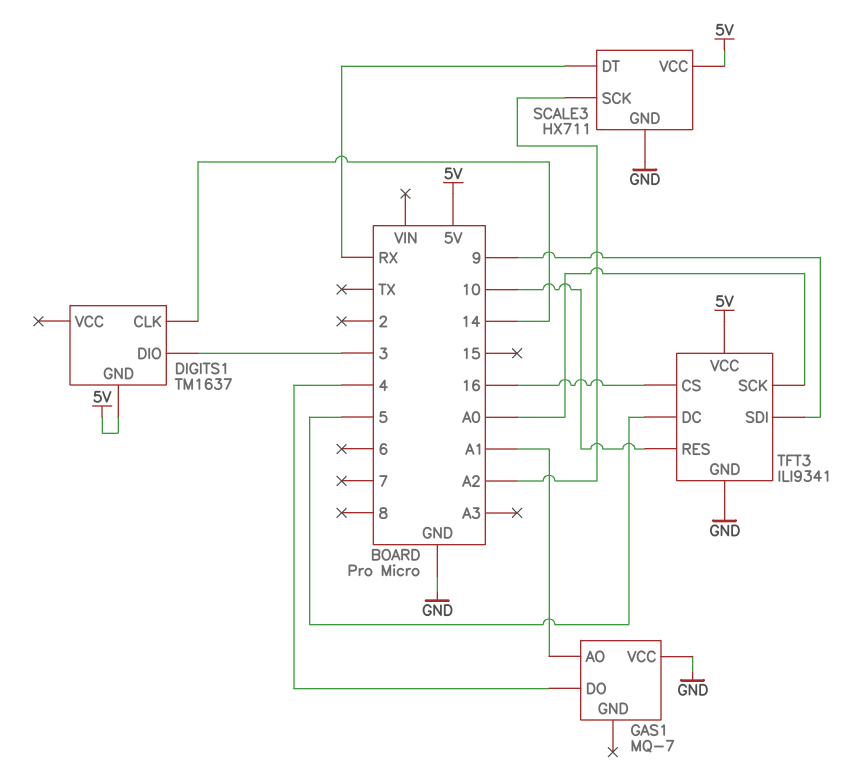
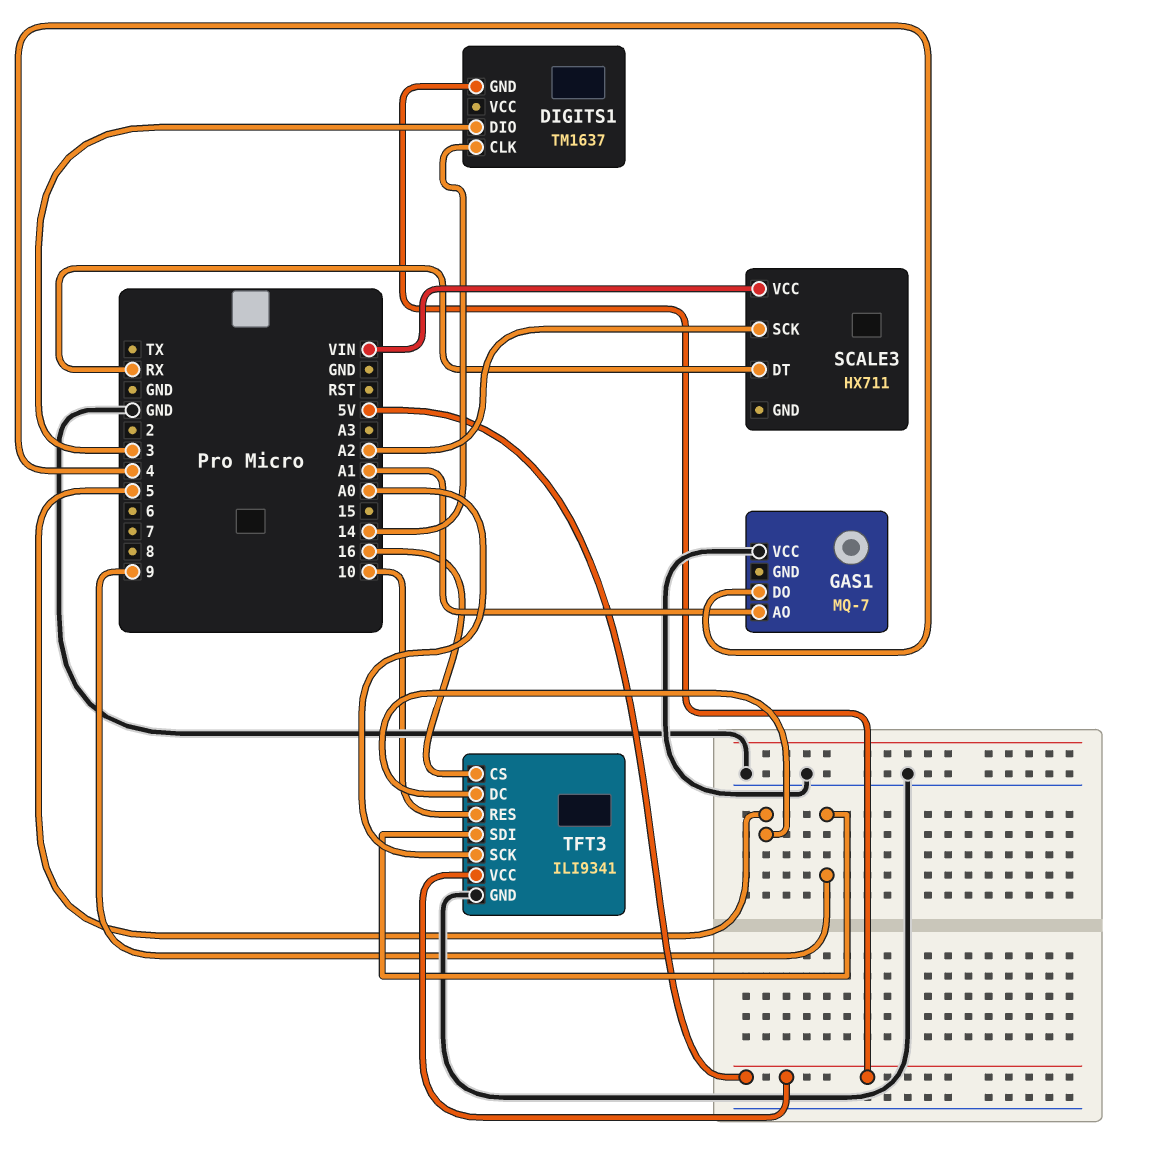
SCALE3 pin GND: GND -> none
SCALE3 pin VCC: 5V -> VIN

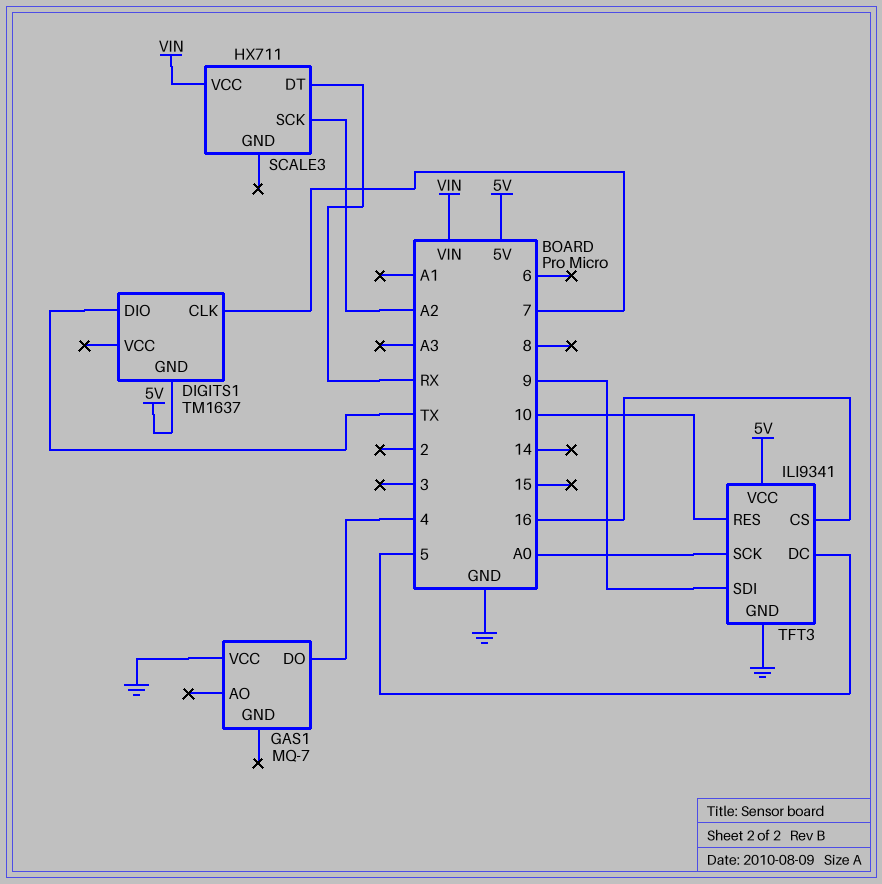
DIGITS1 pin CLK: 14 -> 7
DIGITS1 pin DIO: 3 -> TX
GAS1 pin AO: A1 -> none

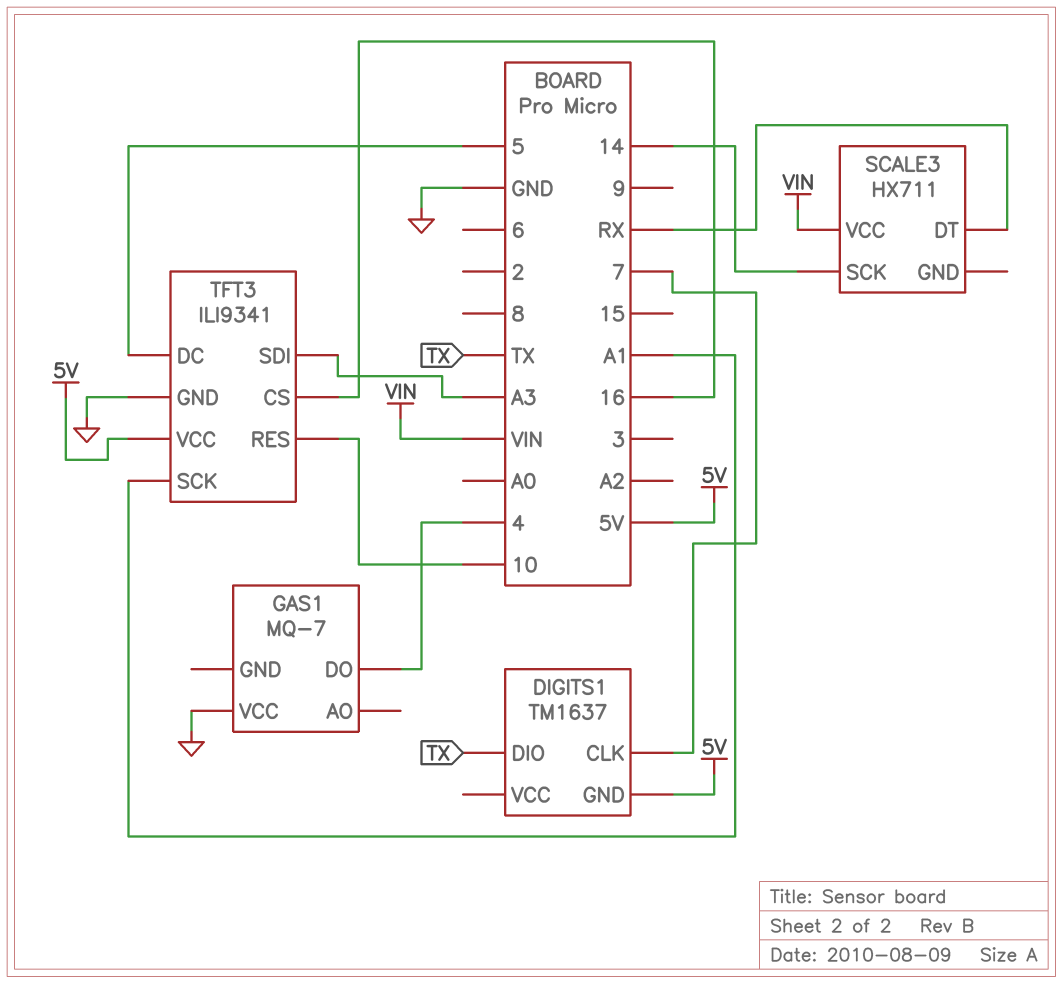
SCALE3 pin SCK: A2 -> 14
TFT3 pin SCK: A0 -> A1
TFT3 pin SDI: 9 -> A3

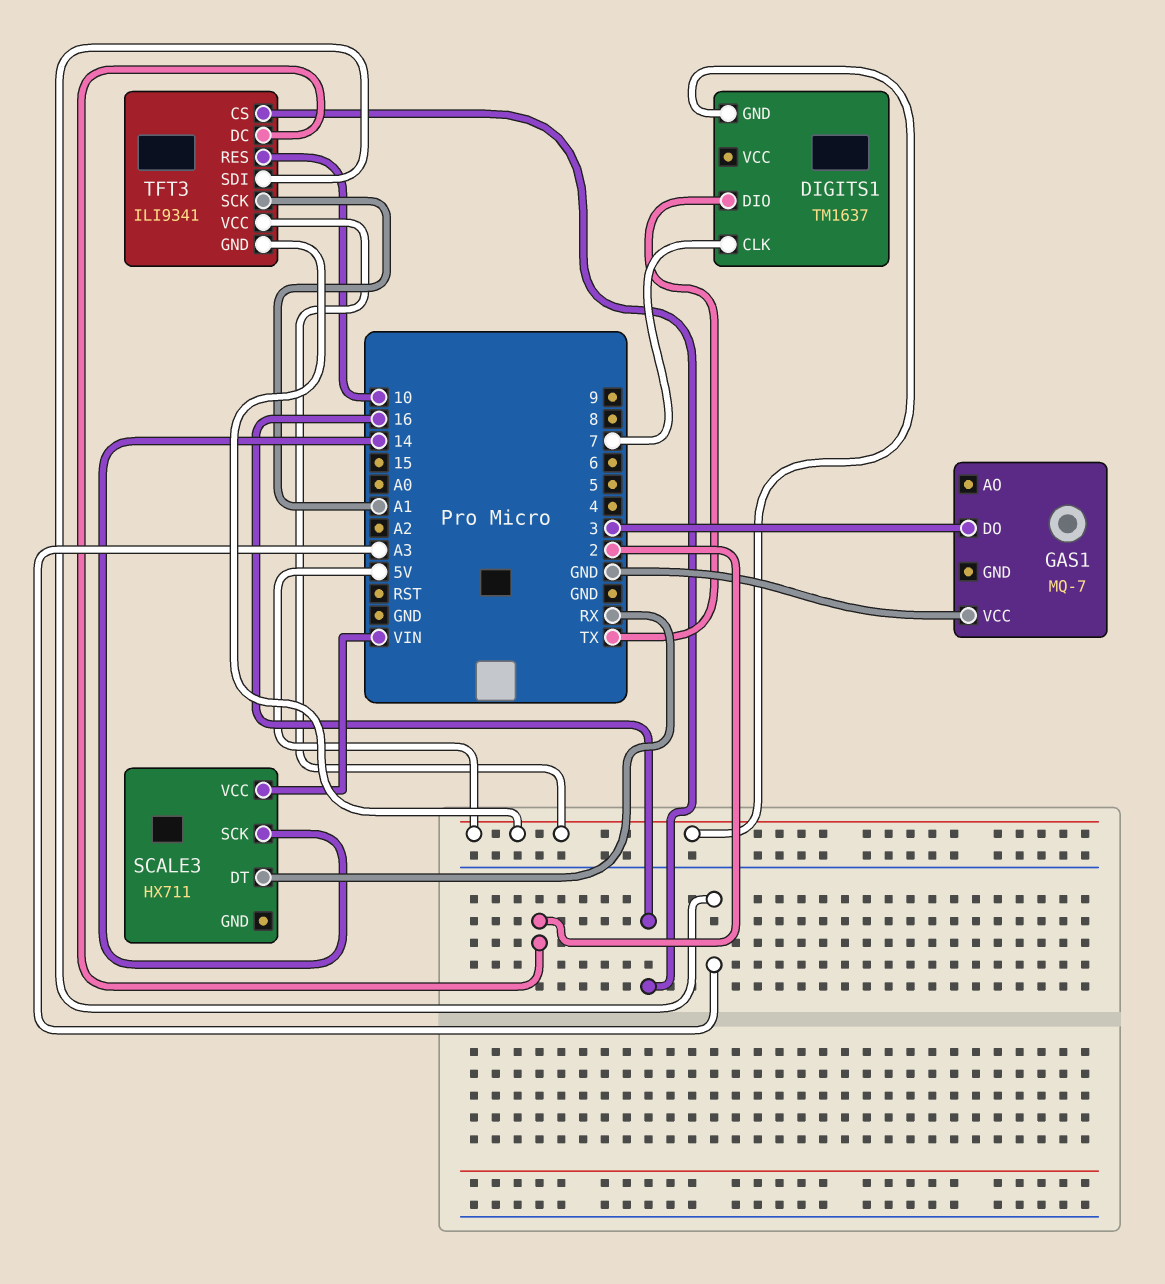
GAS1 pin DO: 4 -> 3
TFT3 pin DC: 5 -> 2
TFT3 pin GND: GND -> 5V

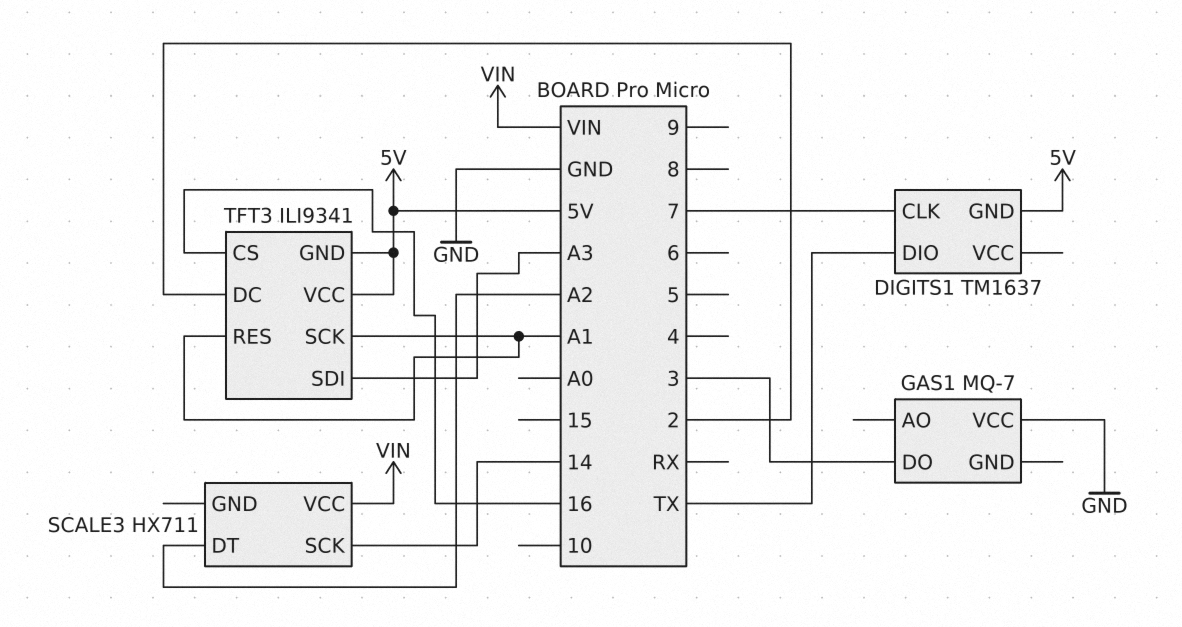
SCALE3 pin DT: RX -> A2
TFT3 pin RES: 10 -> A1

